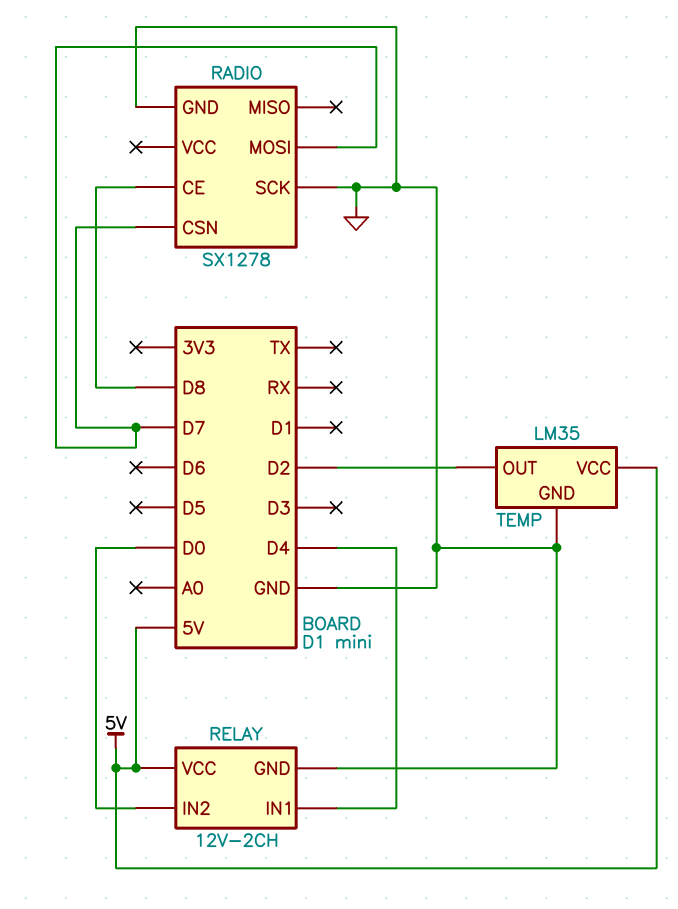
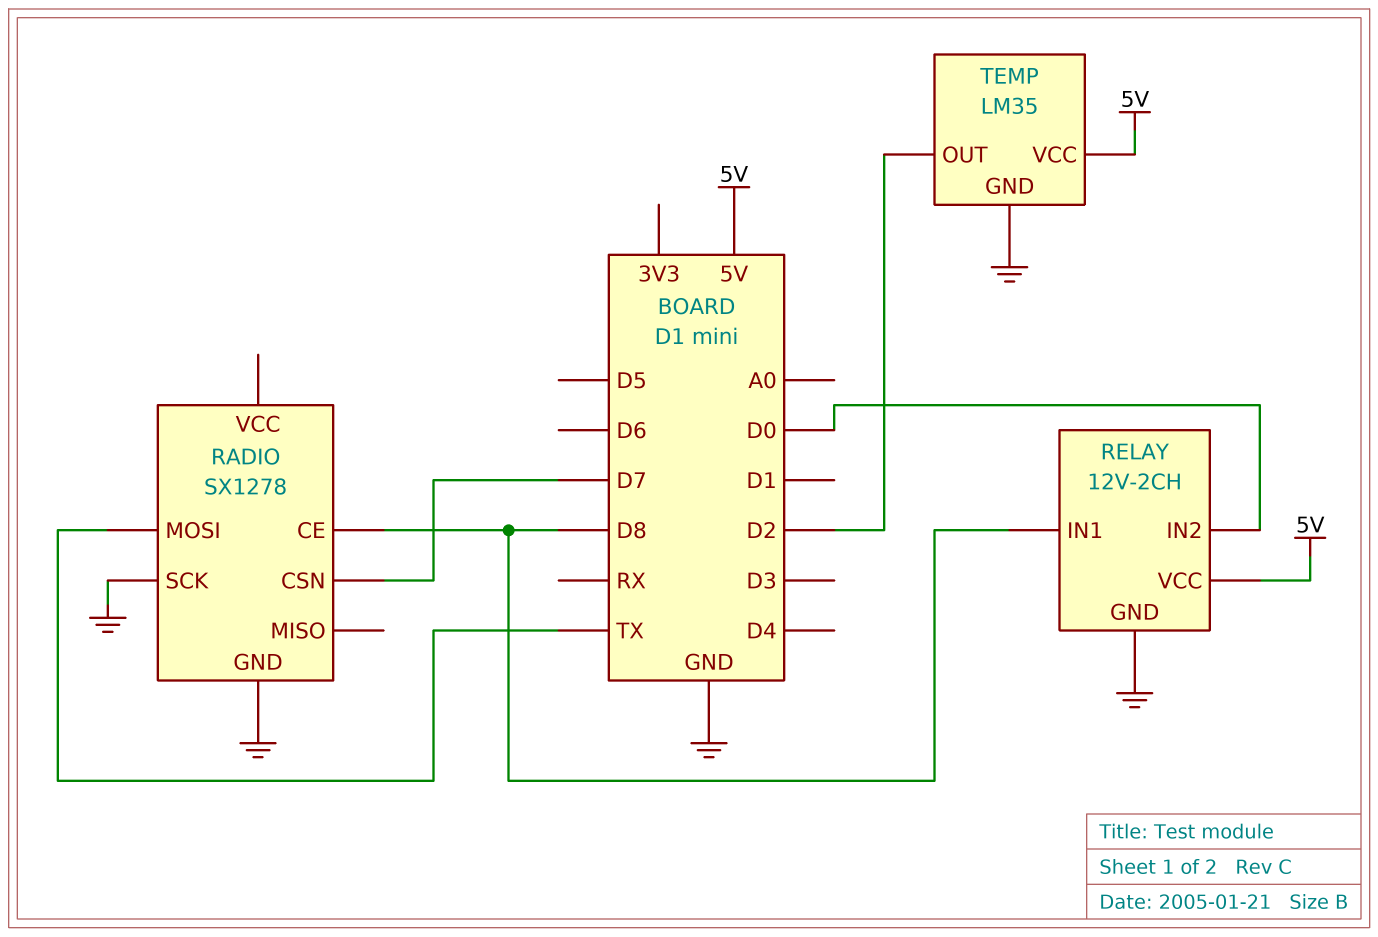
RADIO pin MOSI: D7 -> TX
RELAY pin IN1: D4 -> D8

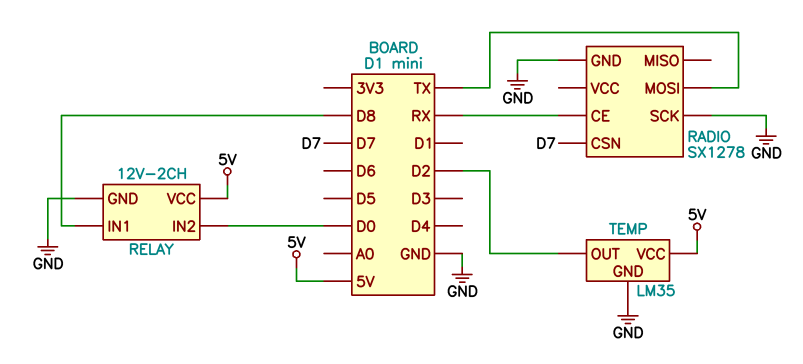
RADIO pin CE: D8 -> RX

